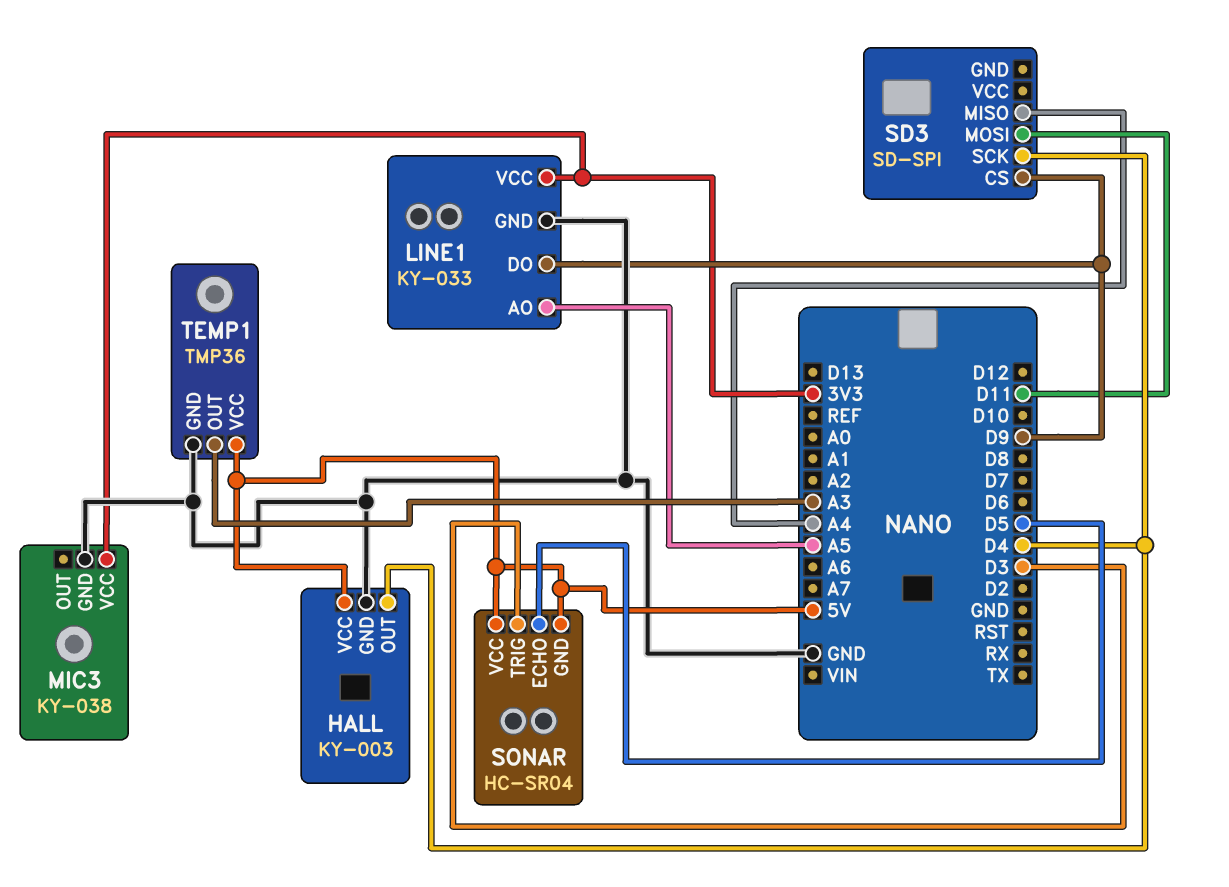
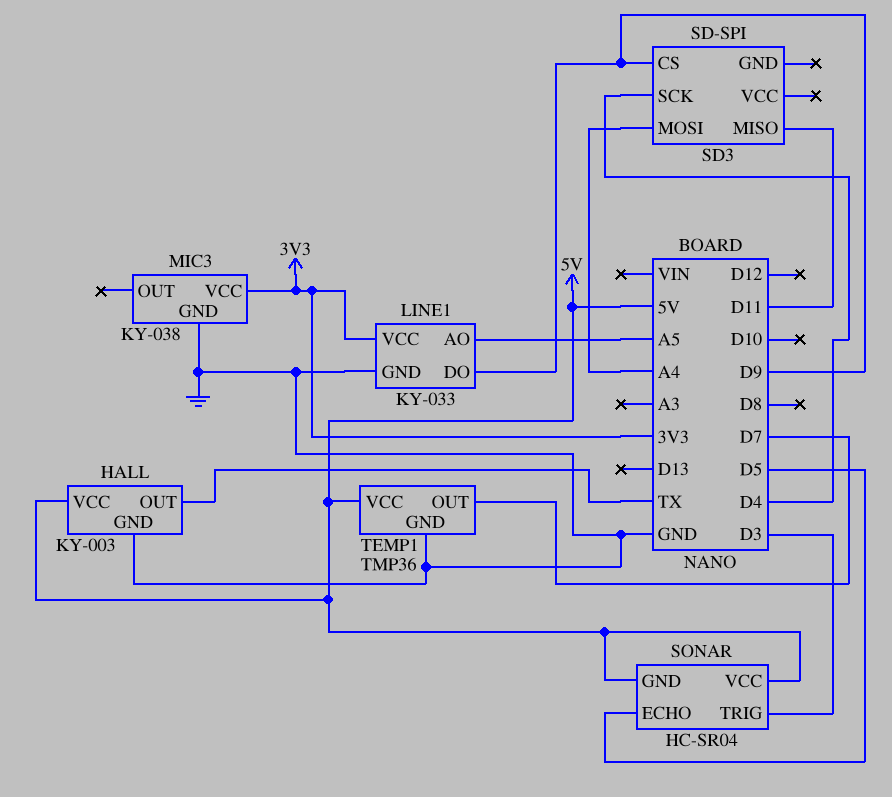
HALL pin OUT: D4 -> TX
SD3 pin MISO: A4 -> D11
SD3 pin MOSI: D11 -> A4
TEMP1 pin OUT: A3 -> D7

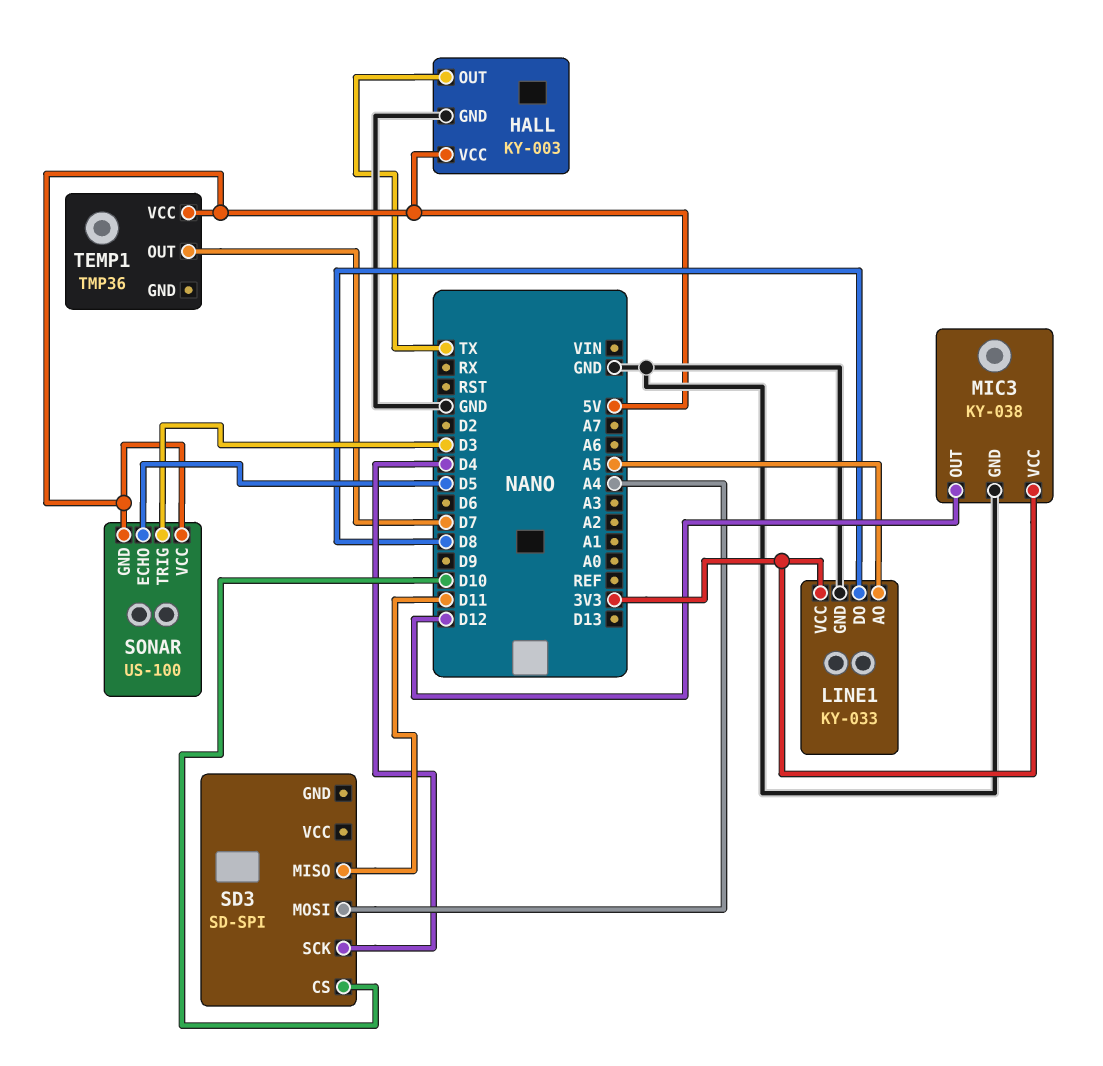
LINE1 pin DO: D9 -> D8
MIC3 pin OUT: none -> D12
SD3 pin CS: D9 -> D10
SONAR: HC-SR04 -> US-100
TEMP1 pin GND: GND -> none

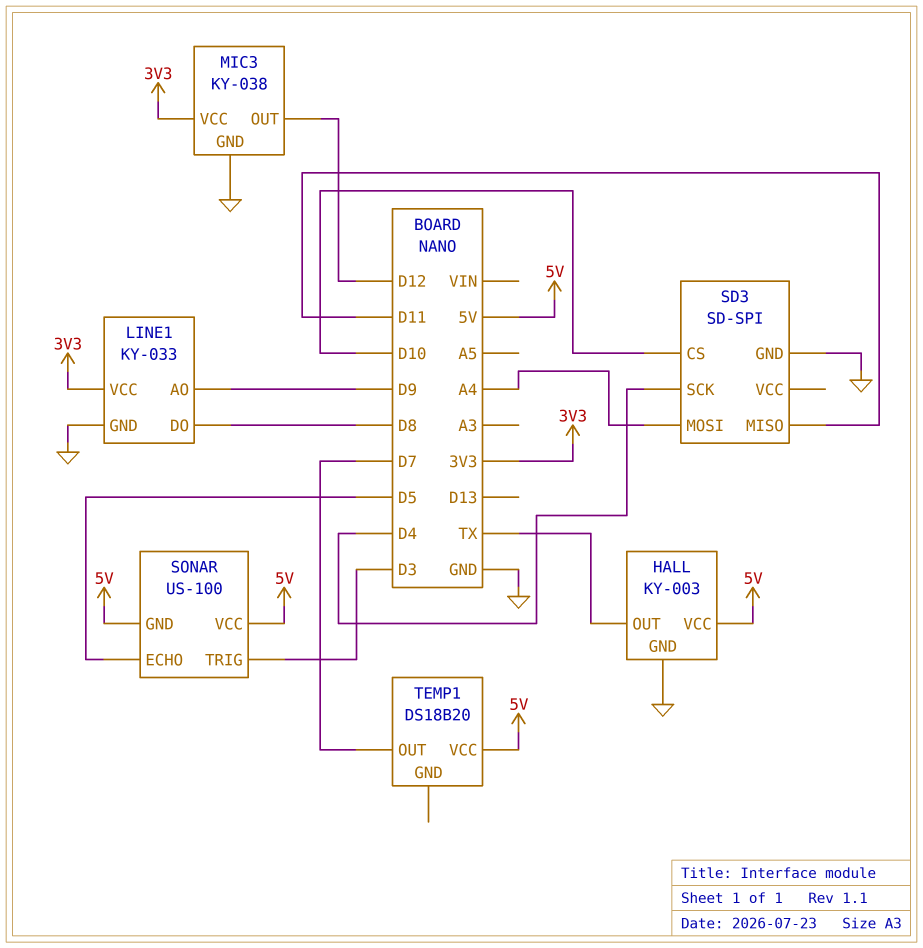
LINE1 pin AO: A5 -> D9
SD3 pin GND: none -> GND
TEMP1: TMP36 -> DS18B20

